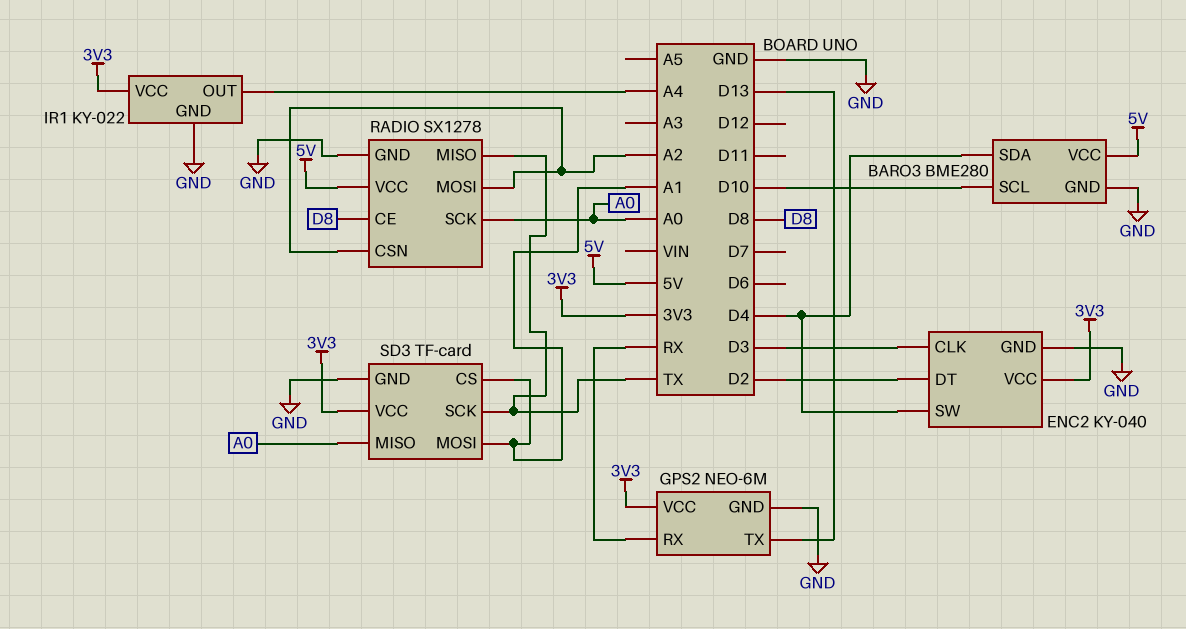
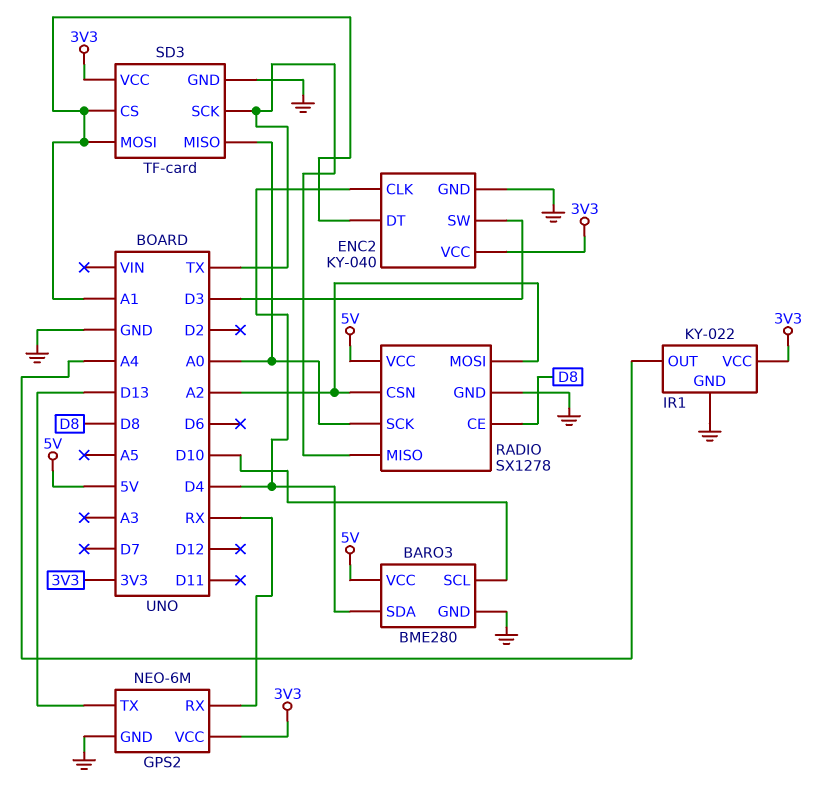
ENC2 pin CLK: D3 -> D4
ENC2 pin DT: D2 -> A1
ENC2 pin SW: D4 -> D3

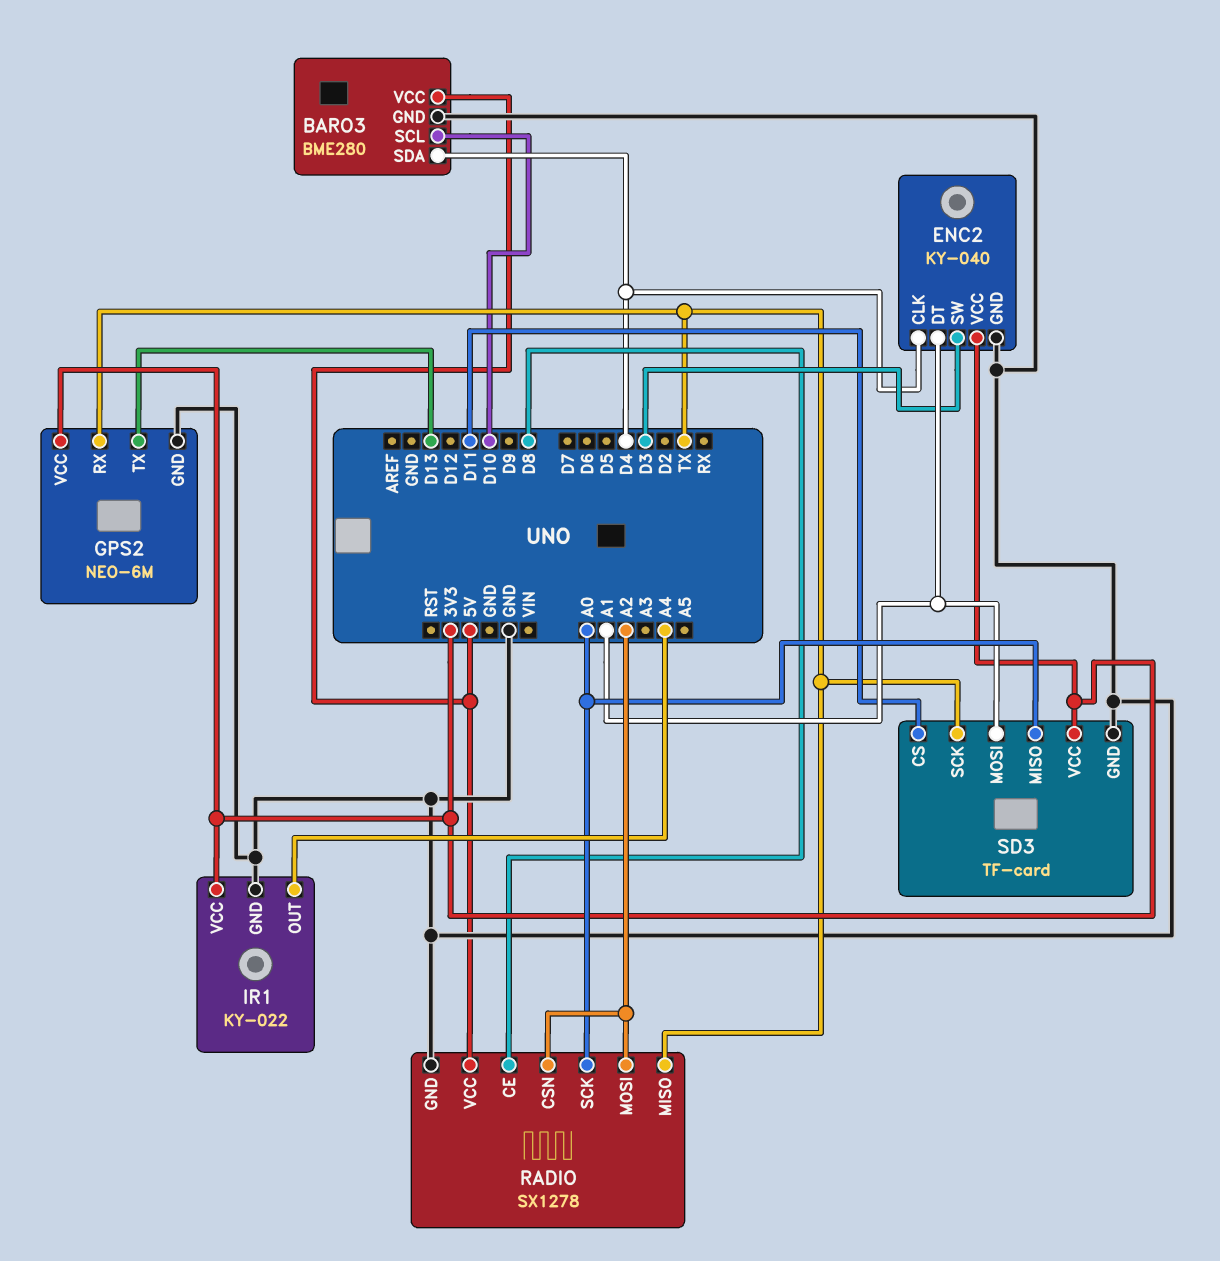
GPS2 pin RX: RX -> TX
SD3 pin CS: A1 -> D11

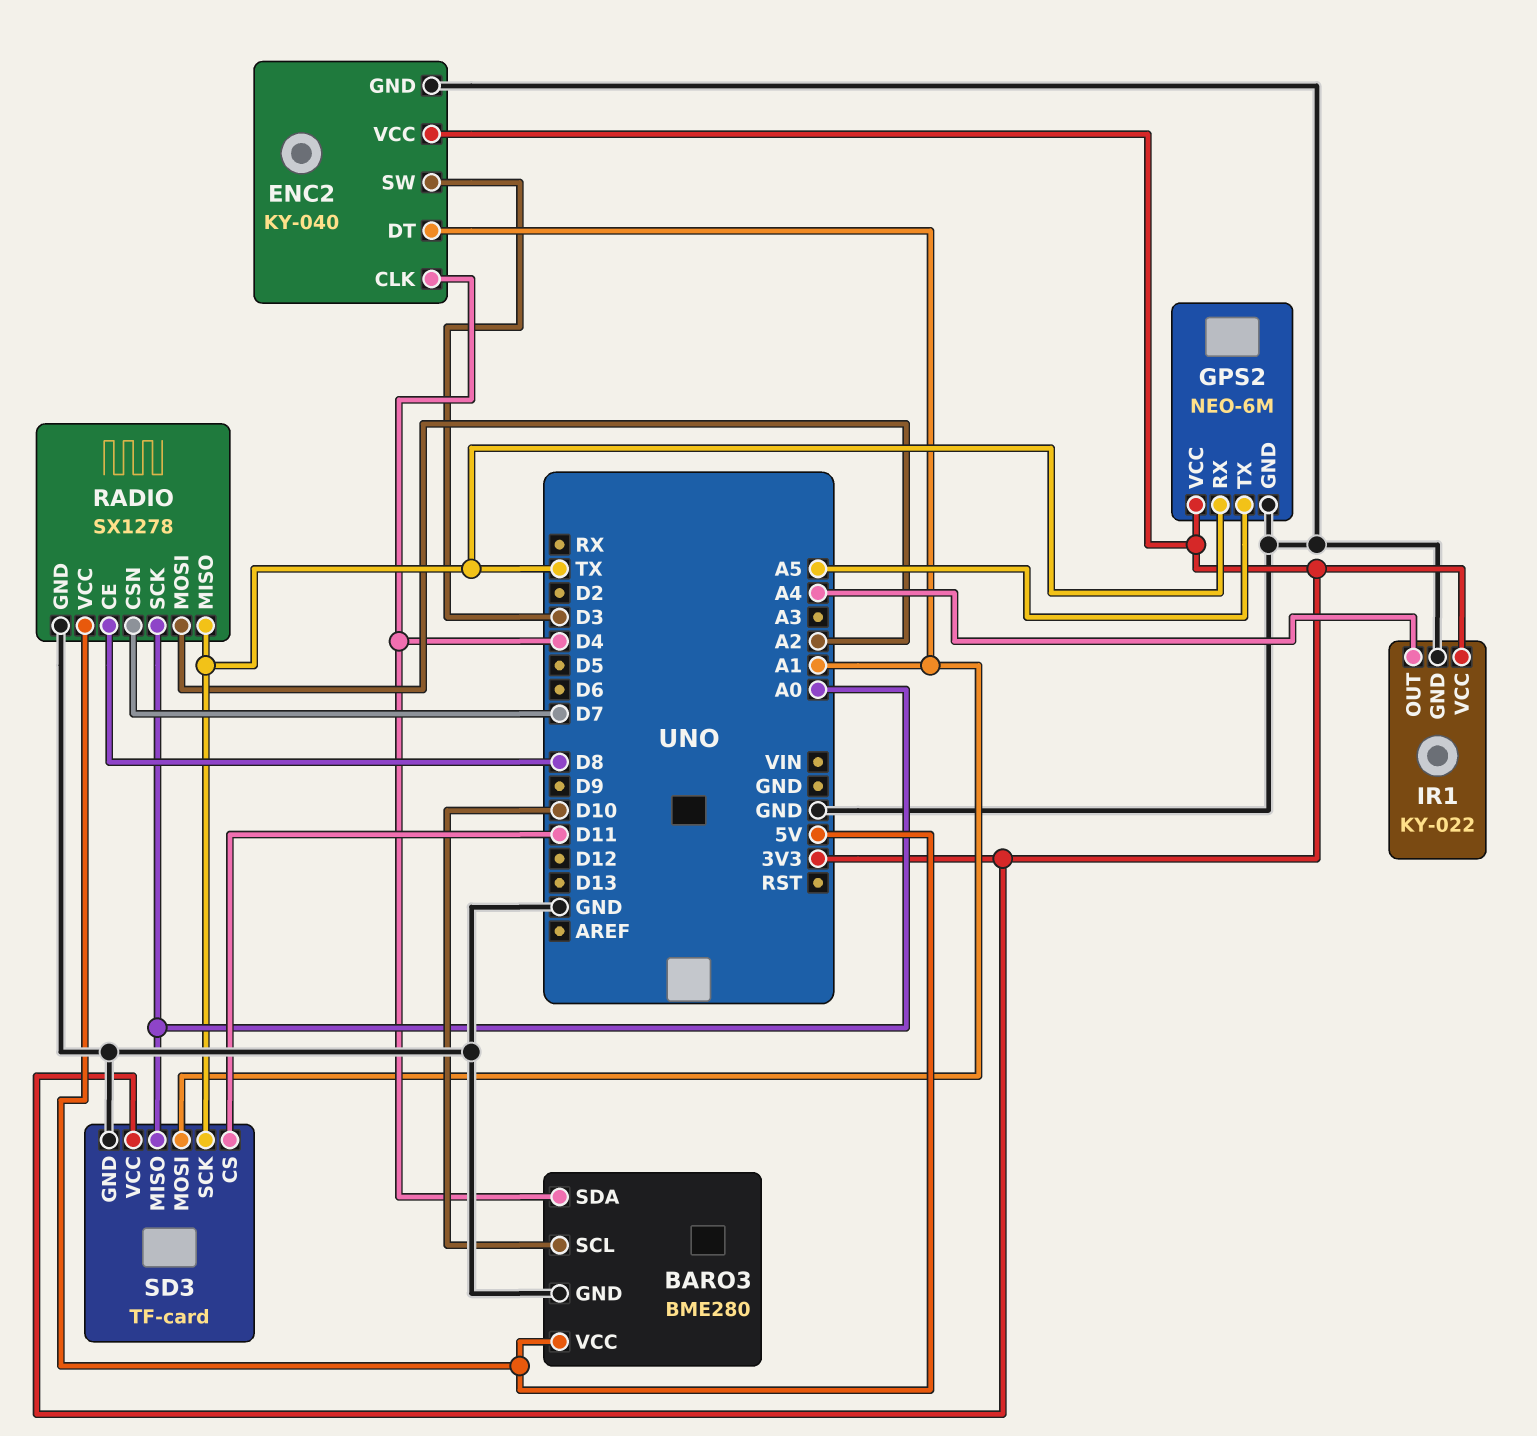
GPS2 pin TX: D13 -> A5
RADIO pin CSN: A2 -> D7

